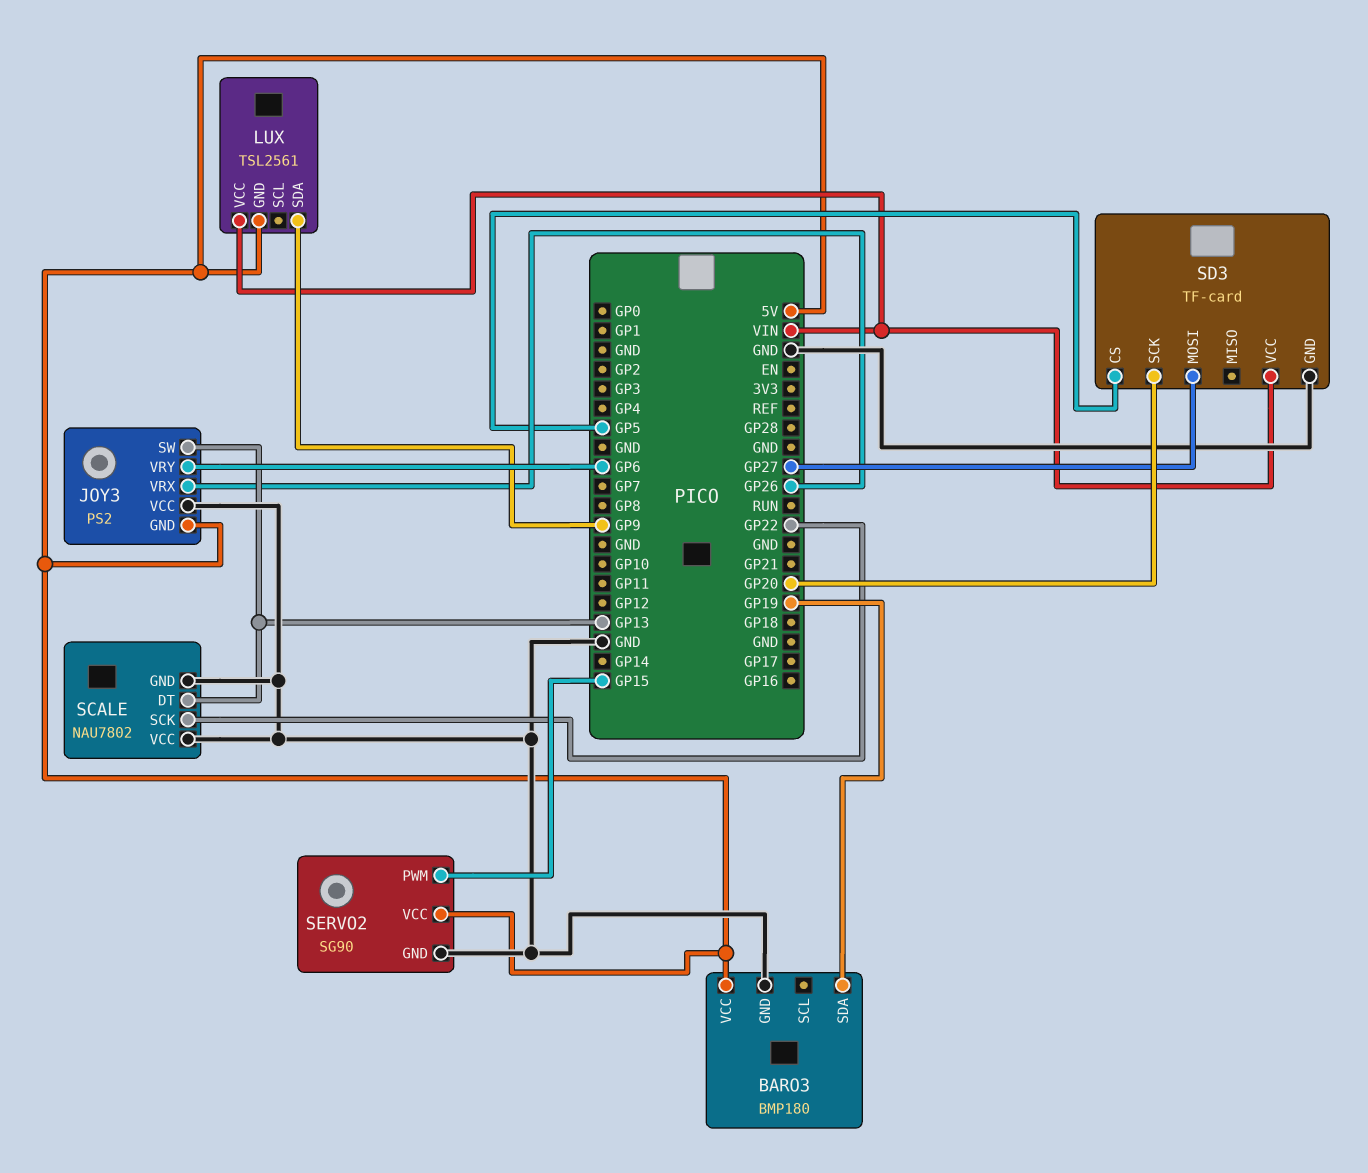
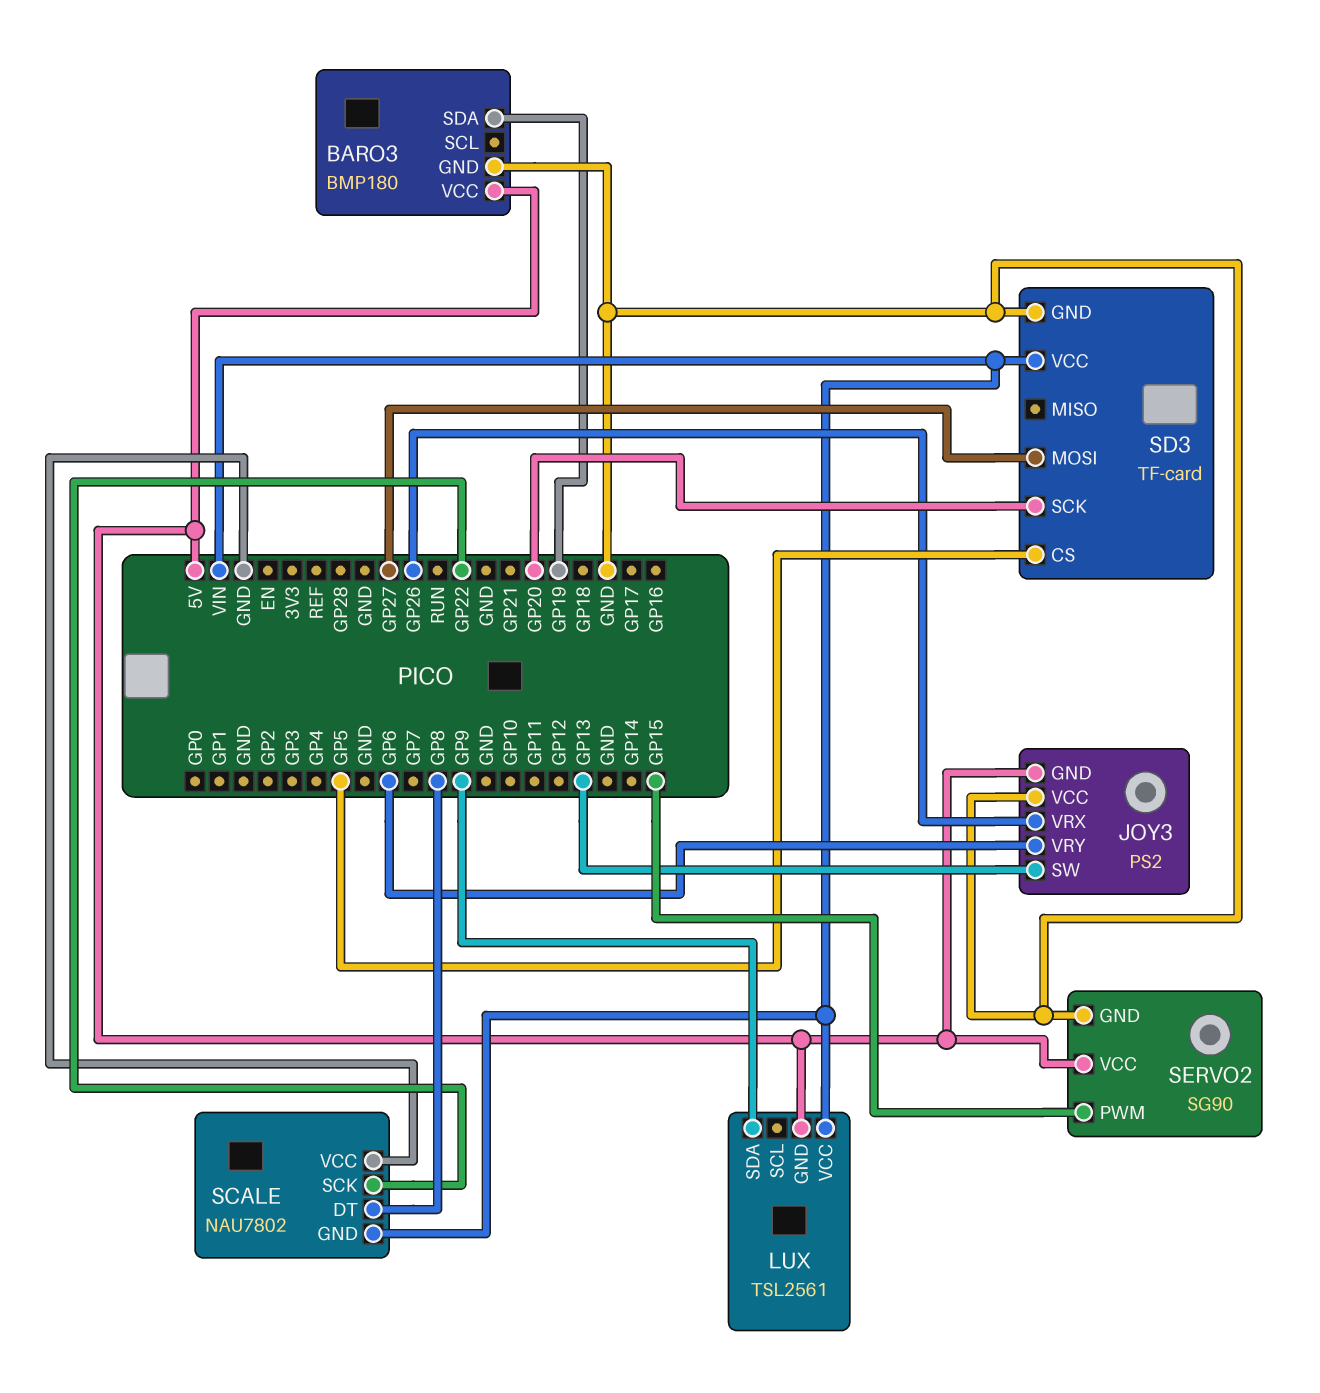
SCALE pin DT: GP13 -> GP8
SCALE pin GND: GND -> VIN

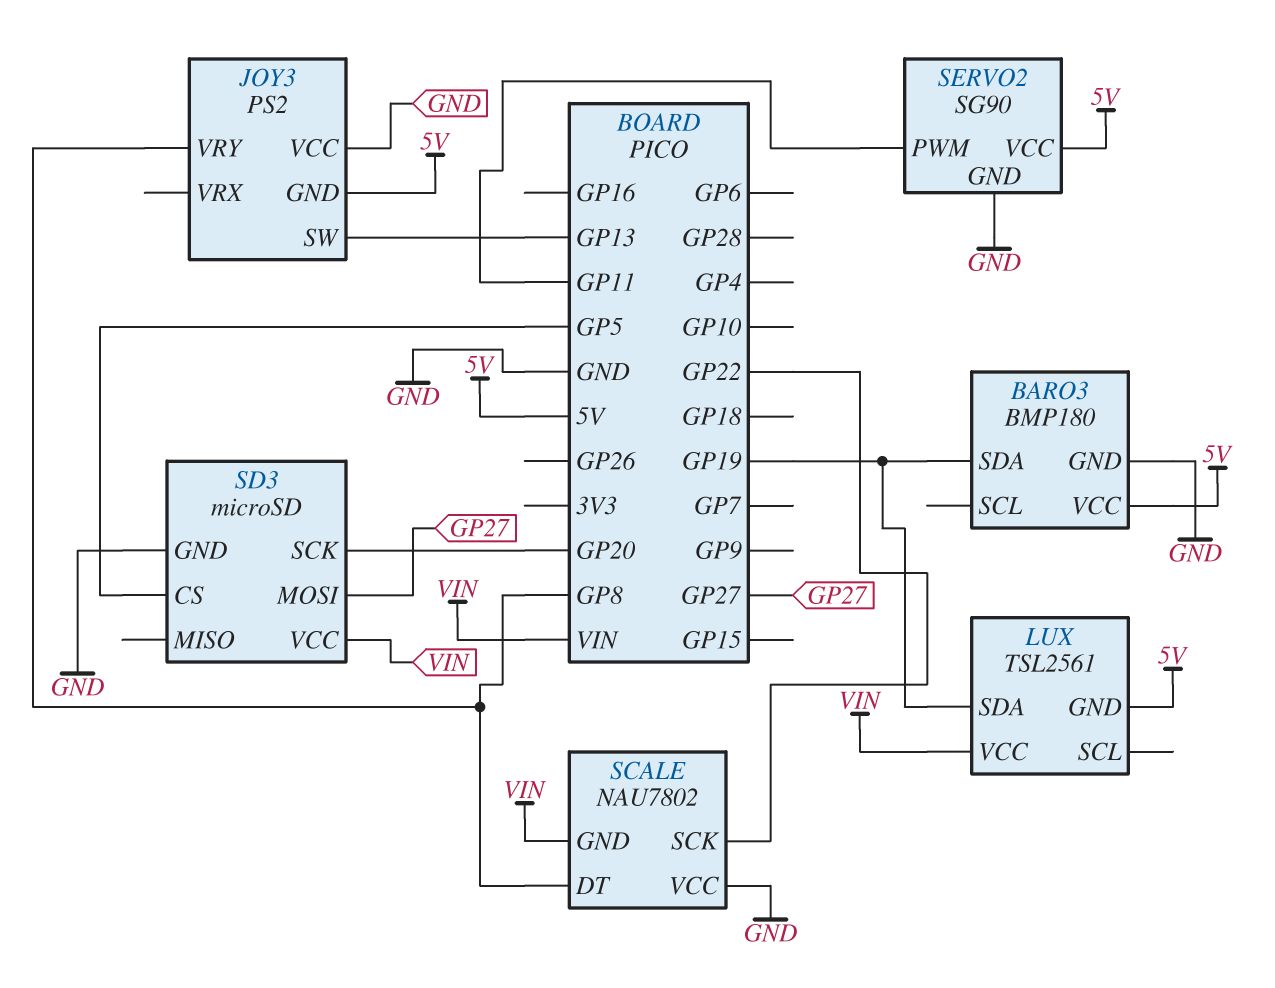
JOY3 pin VRX: GP26 -> none
JOY3 pin VRY: GP6 -> GP8
LUX pin SDA: GP9 -> GP19
SD3: TF-card -> microSD
SERVO2 pin PWM: GP15 -> GP11

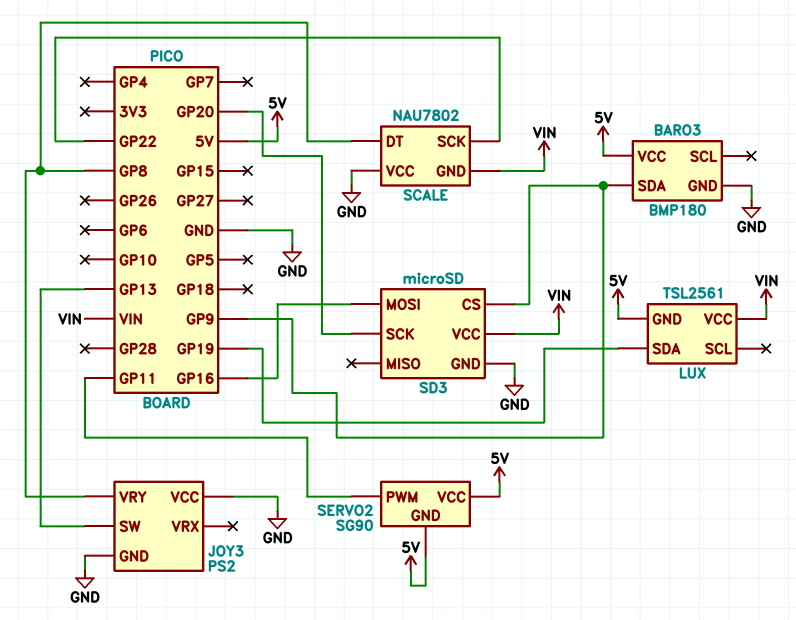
BARO3 pin SDA: GP19 -> GP9
JOY3 pin GND: 5V -> GND
SD3 pin CS: GP5 -> GP9
SD3 pin MOSI: GP27 -> GP16
SERVO2 pin GND: GND -> 5V

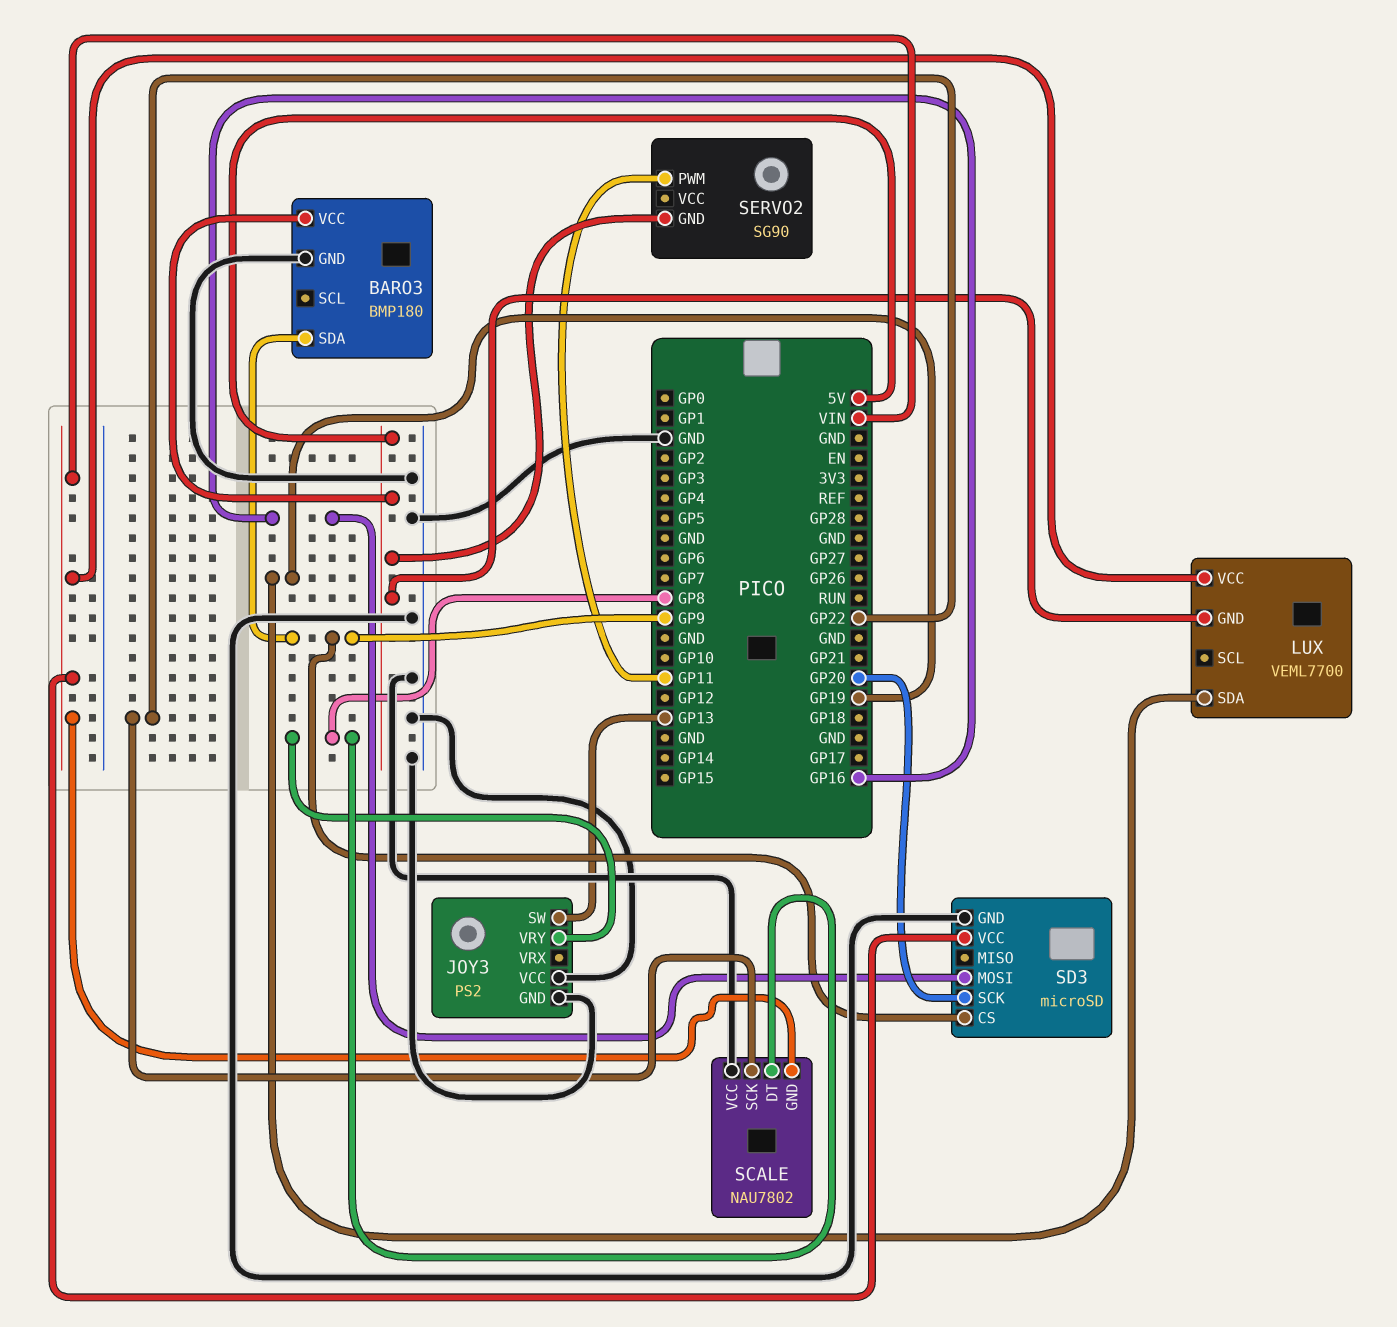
LUX: TSL2561 -> VEML7700
SERVO2 pin VCC: 5V -> none

